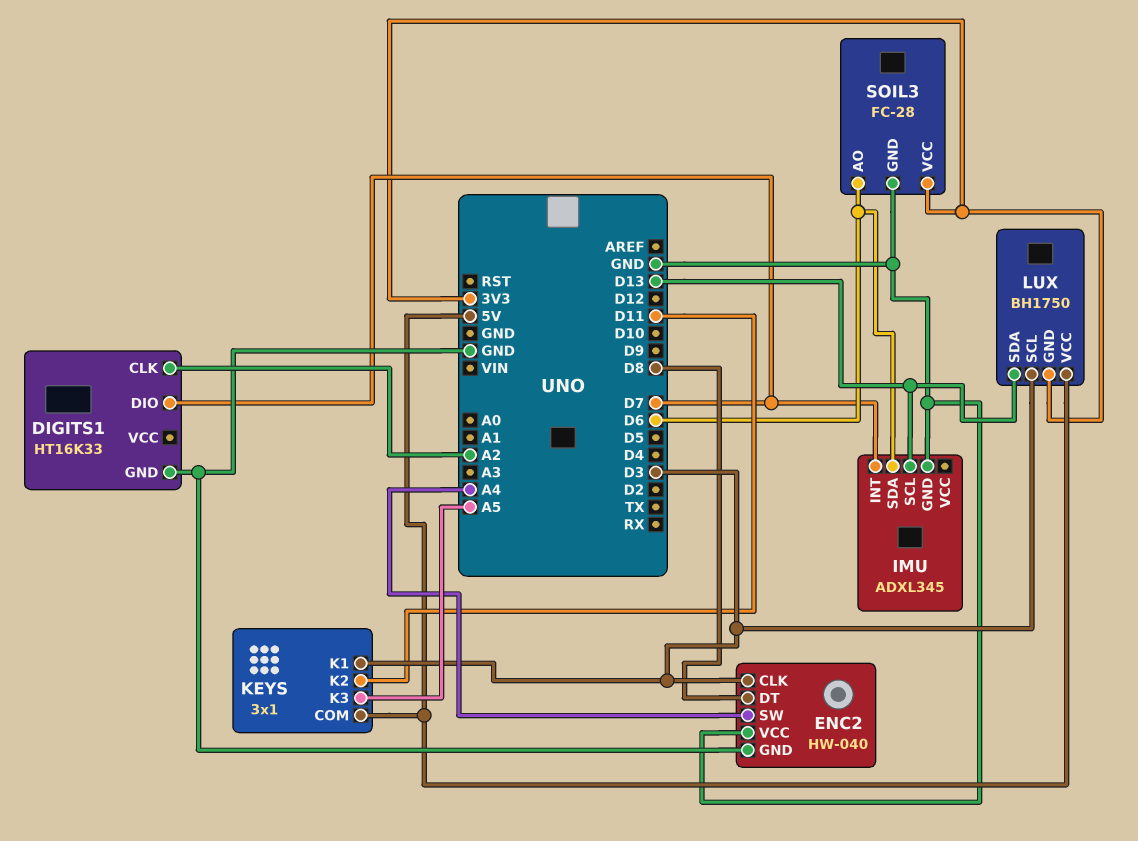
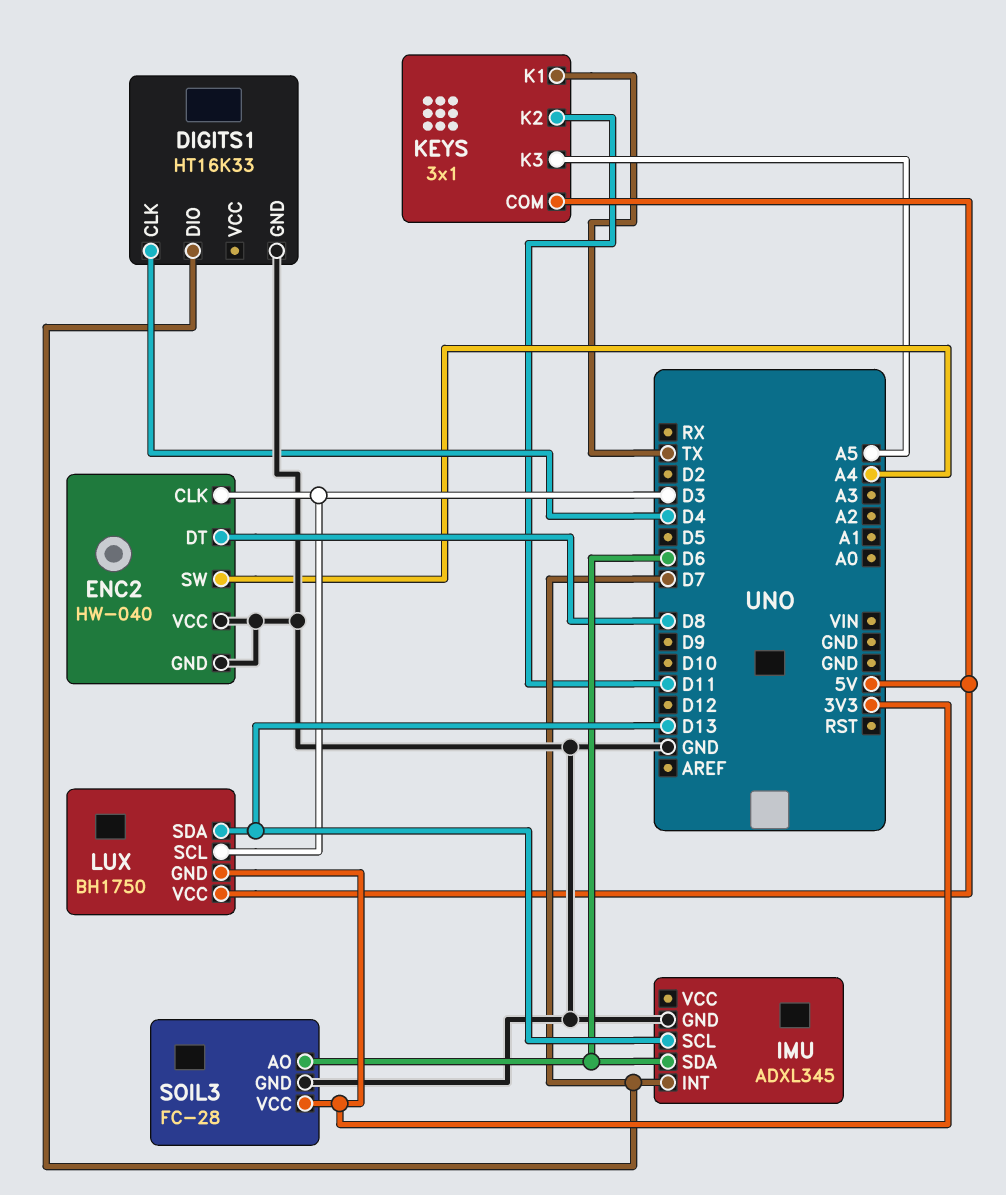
DIGITS1 pin CLK: A2 -> D4
KEYS pin K1: D3 -> TX

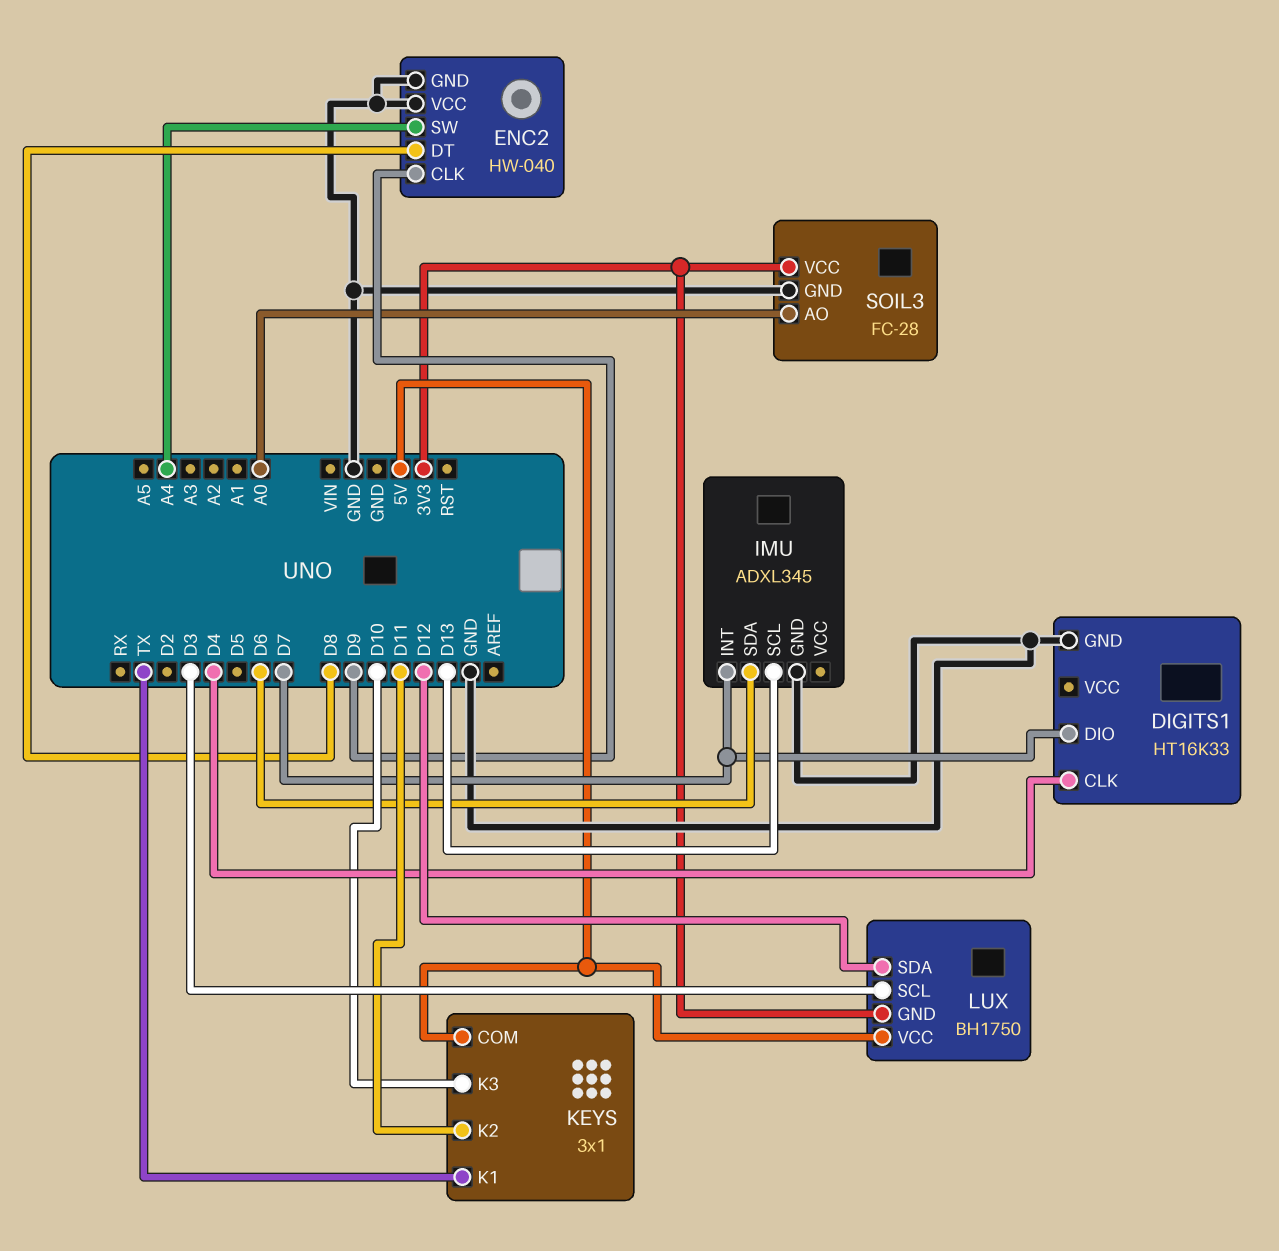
ENC2 pin CLK: D3 -> D9
KEYS pin K3: A5 -> D10
LUX pin SDA: D13 -> D12
SOIL3 pin AO: D6 -> A0

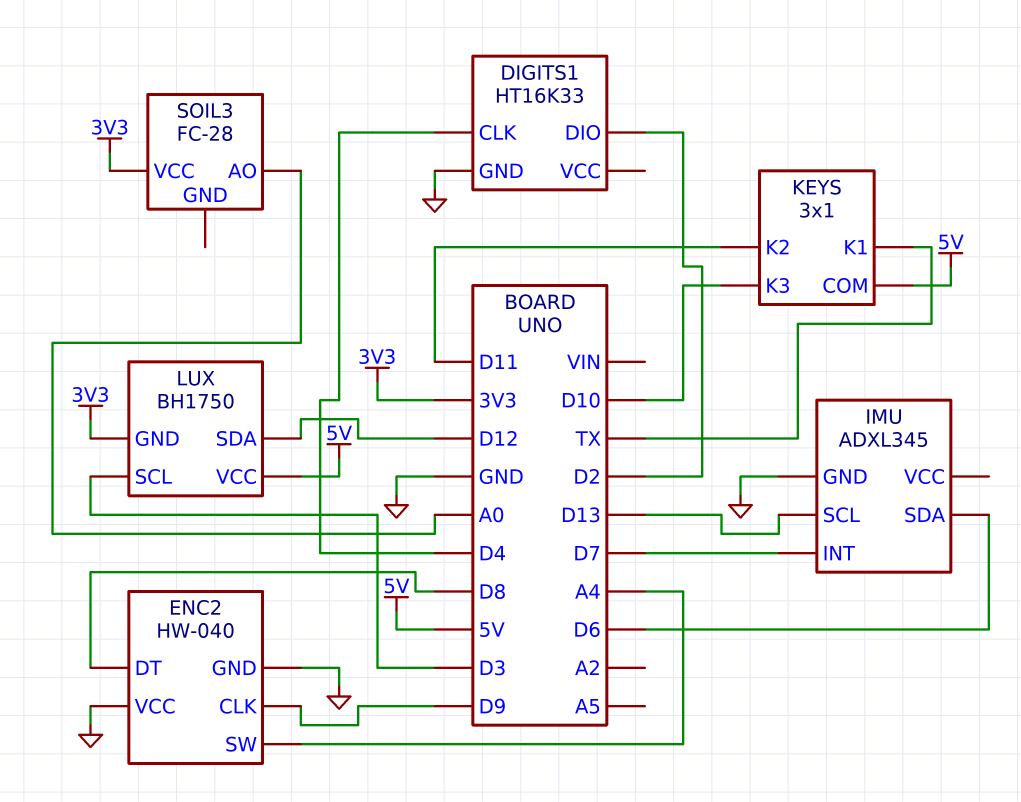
DIGITS1 pin DIO: D7 -> D2
SOIL3 pin GND: GND -> none

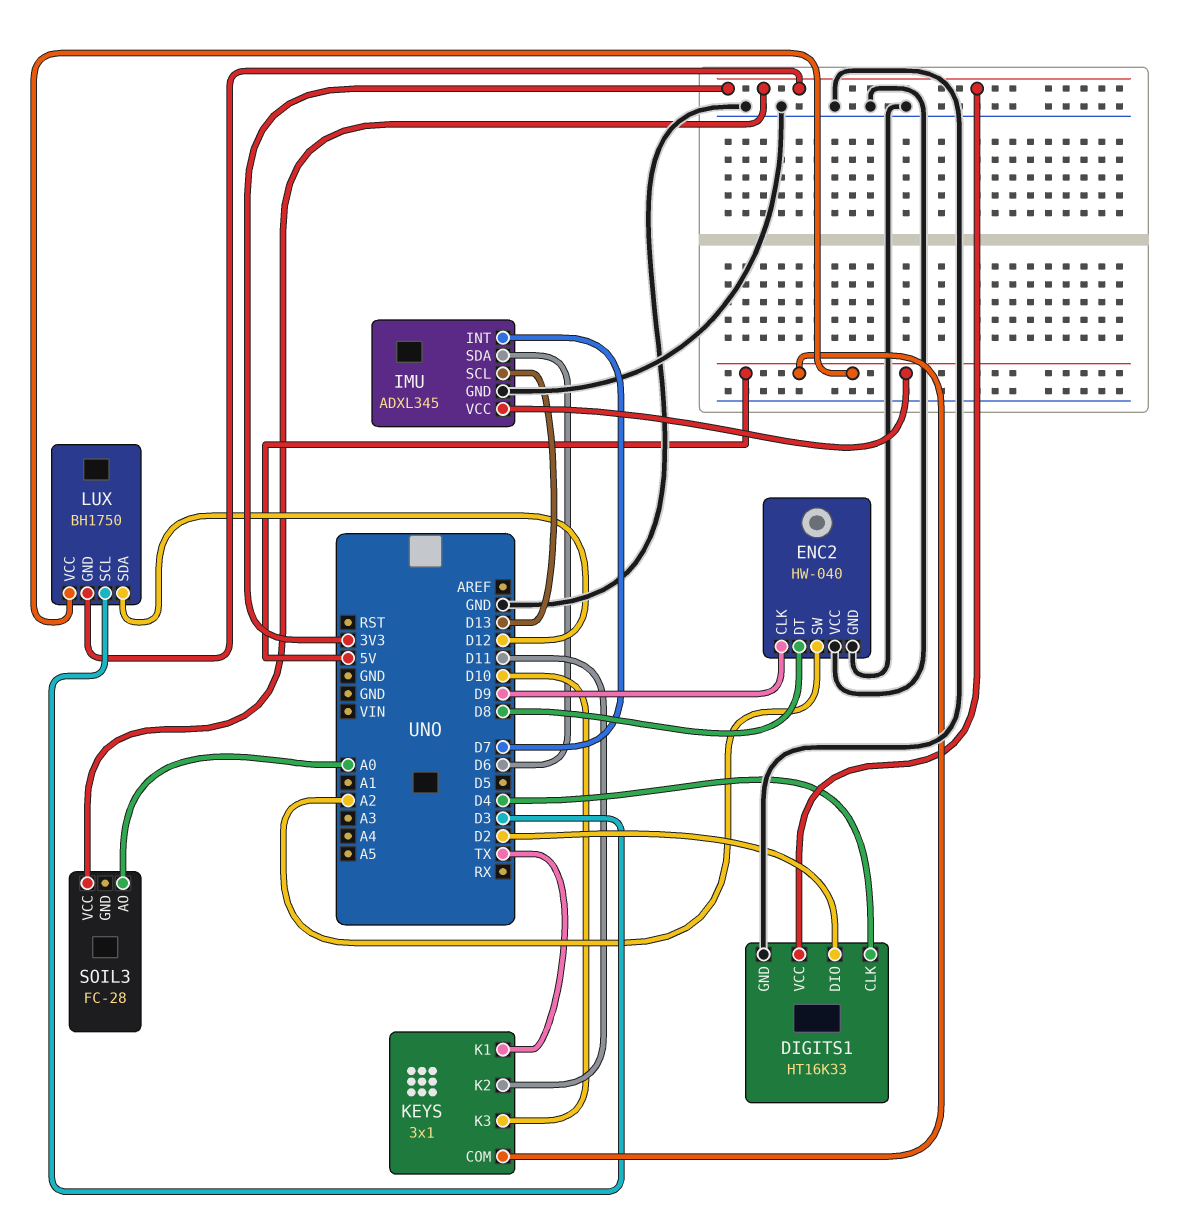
DIGITS1 pin VCC: none -> 3V3
ENC2 pin SW: A4 -> A2
IMU pin VCC: none -> 5V

